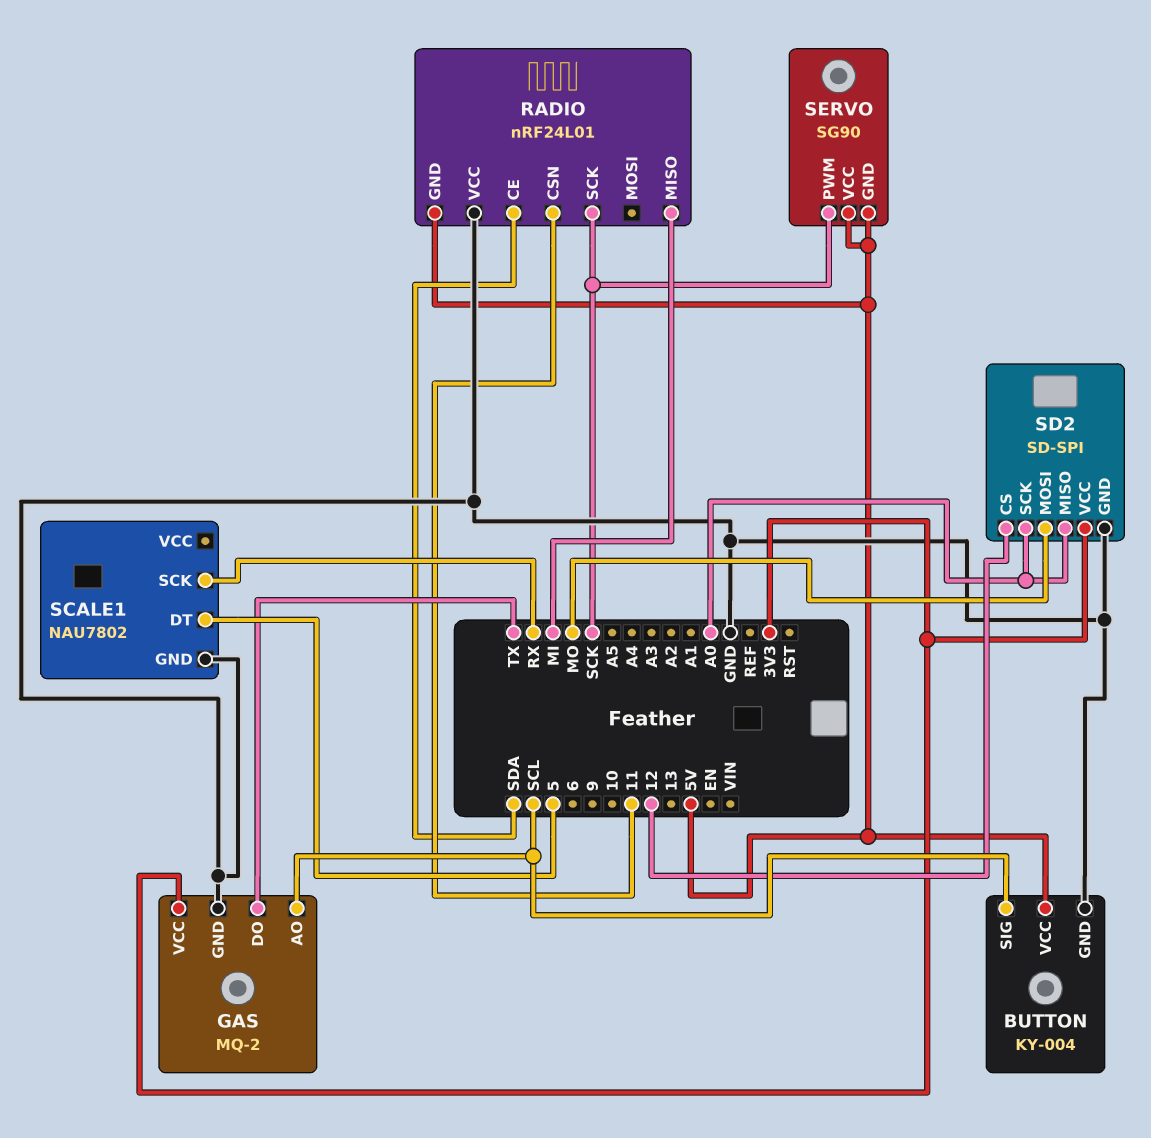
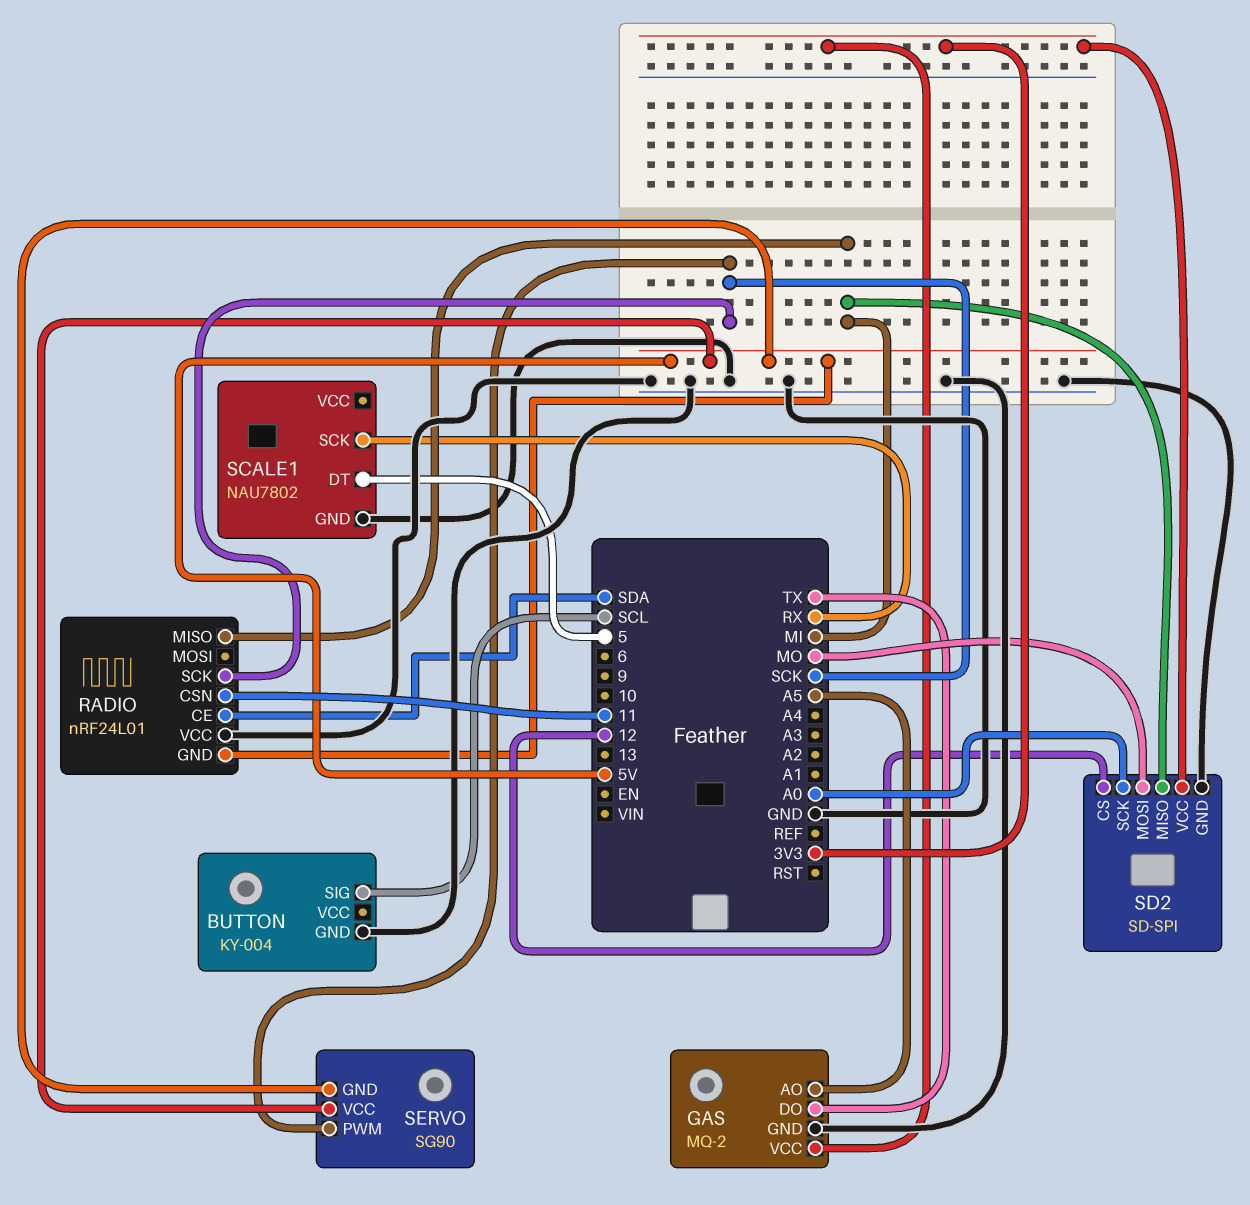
BUTTON pin VCC: 5V -> none
GAS pin AO: SCL -> A5
SD2 pin MISO: A0 -> MI

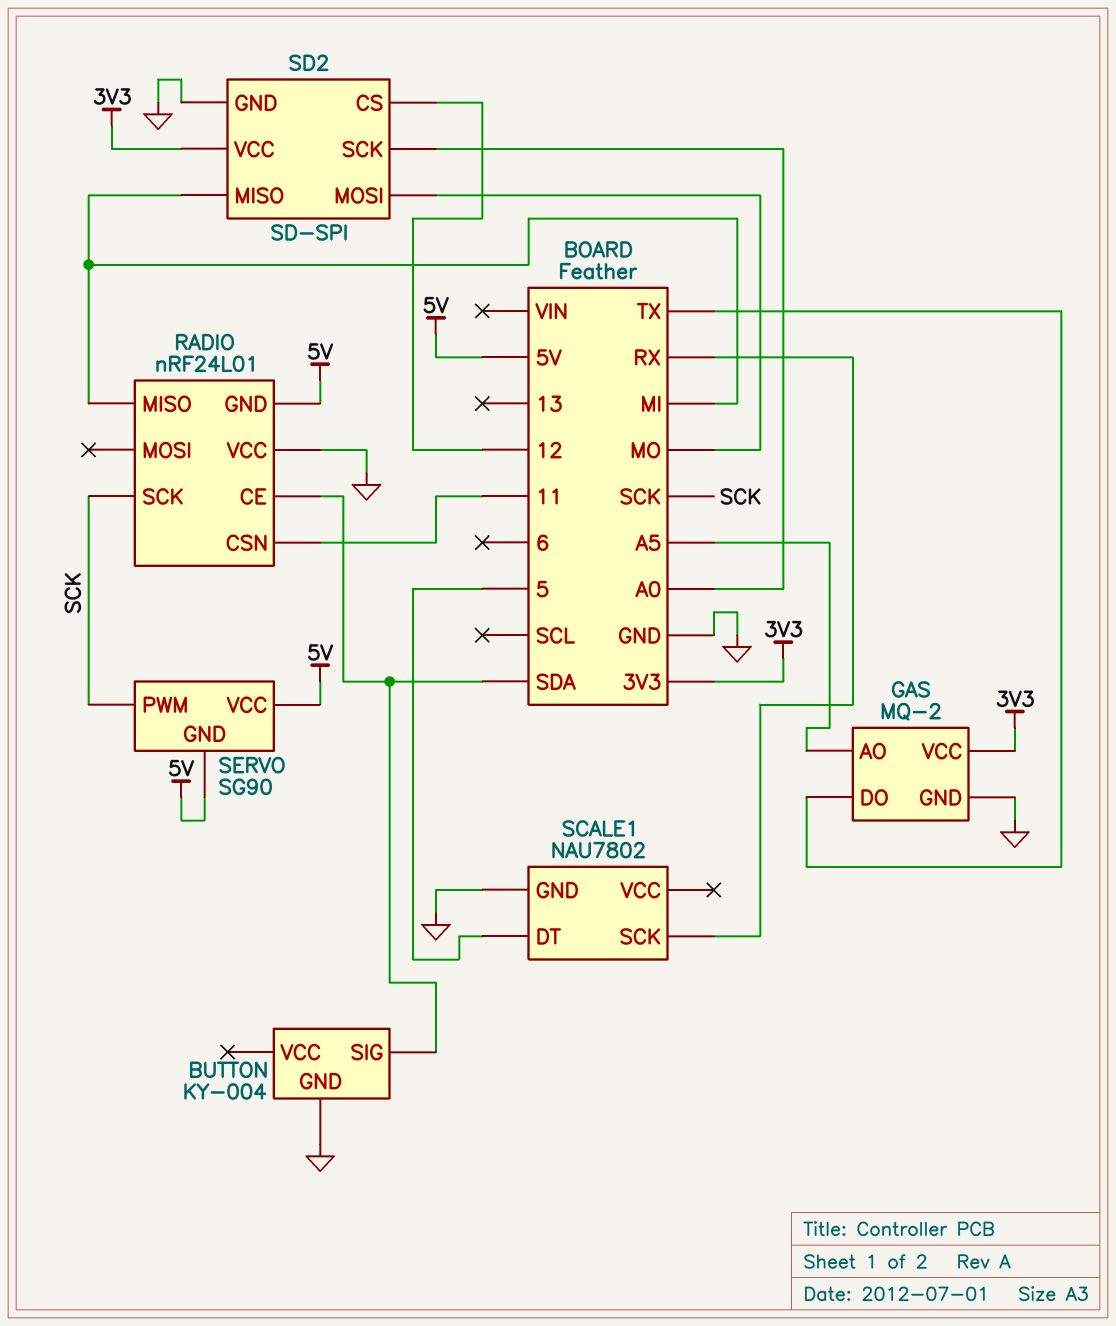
BUTTON pin SIG: SCL -> SDA

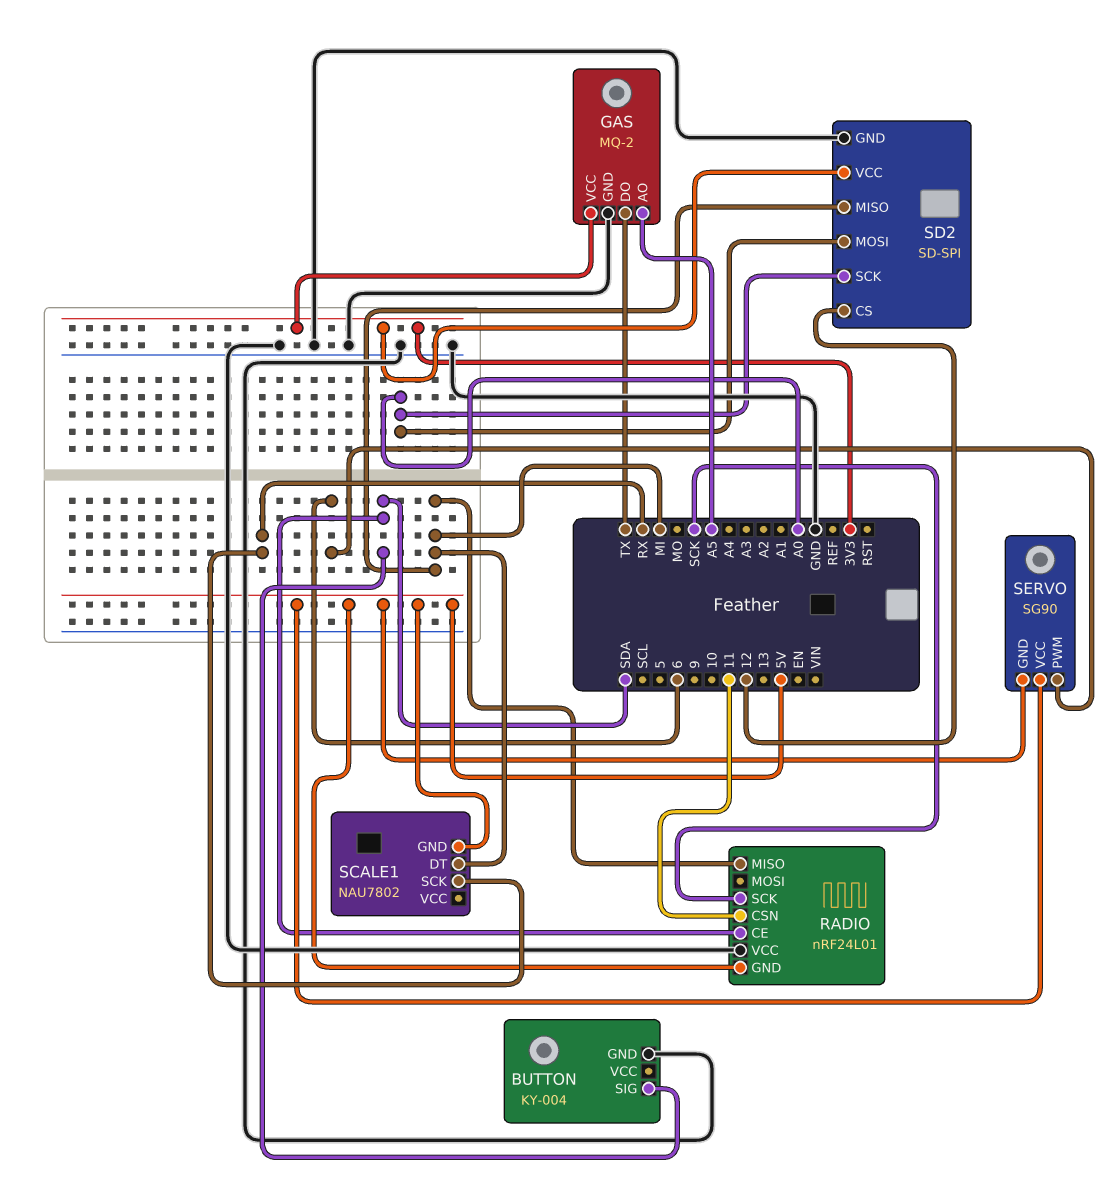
SCALE1 pin DT: 5 -> MI
SCALE1 pin GND: GND -> 5V
SD2 pin MOSI: MO -> A0
SERVO pin PWM: SCK -> 6

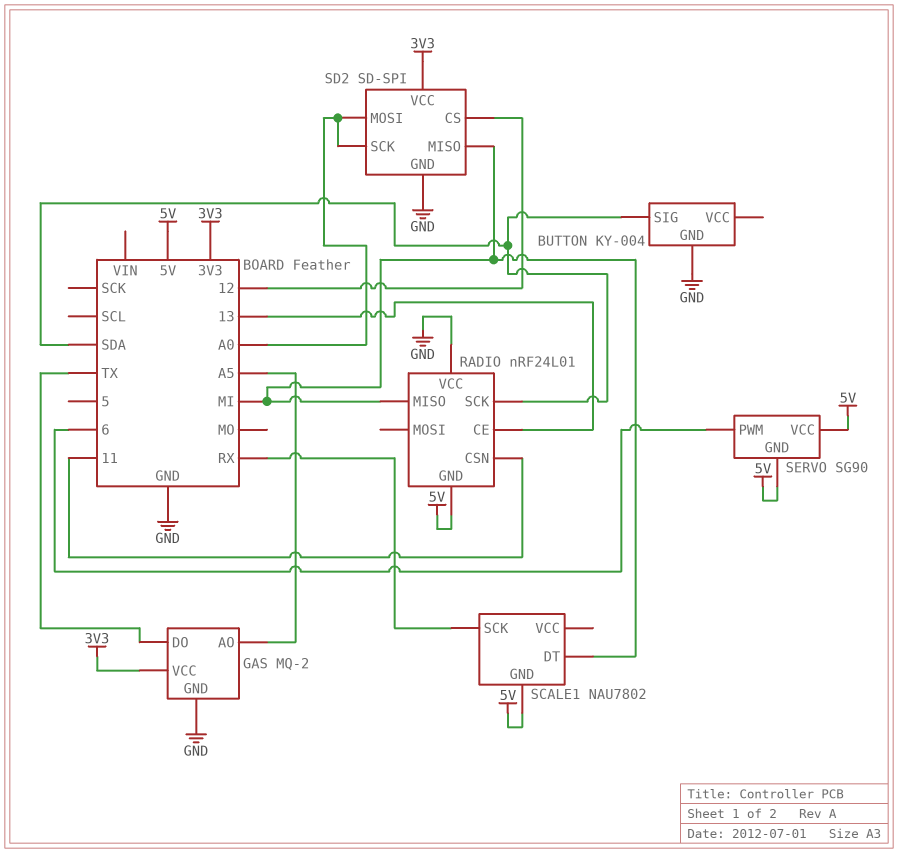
RADIO pin CE: SDA -> 13
RADIO pin SCK: SCK -> SDA

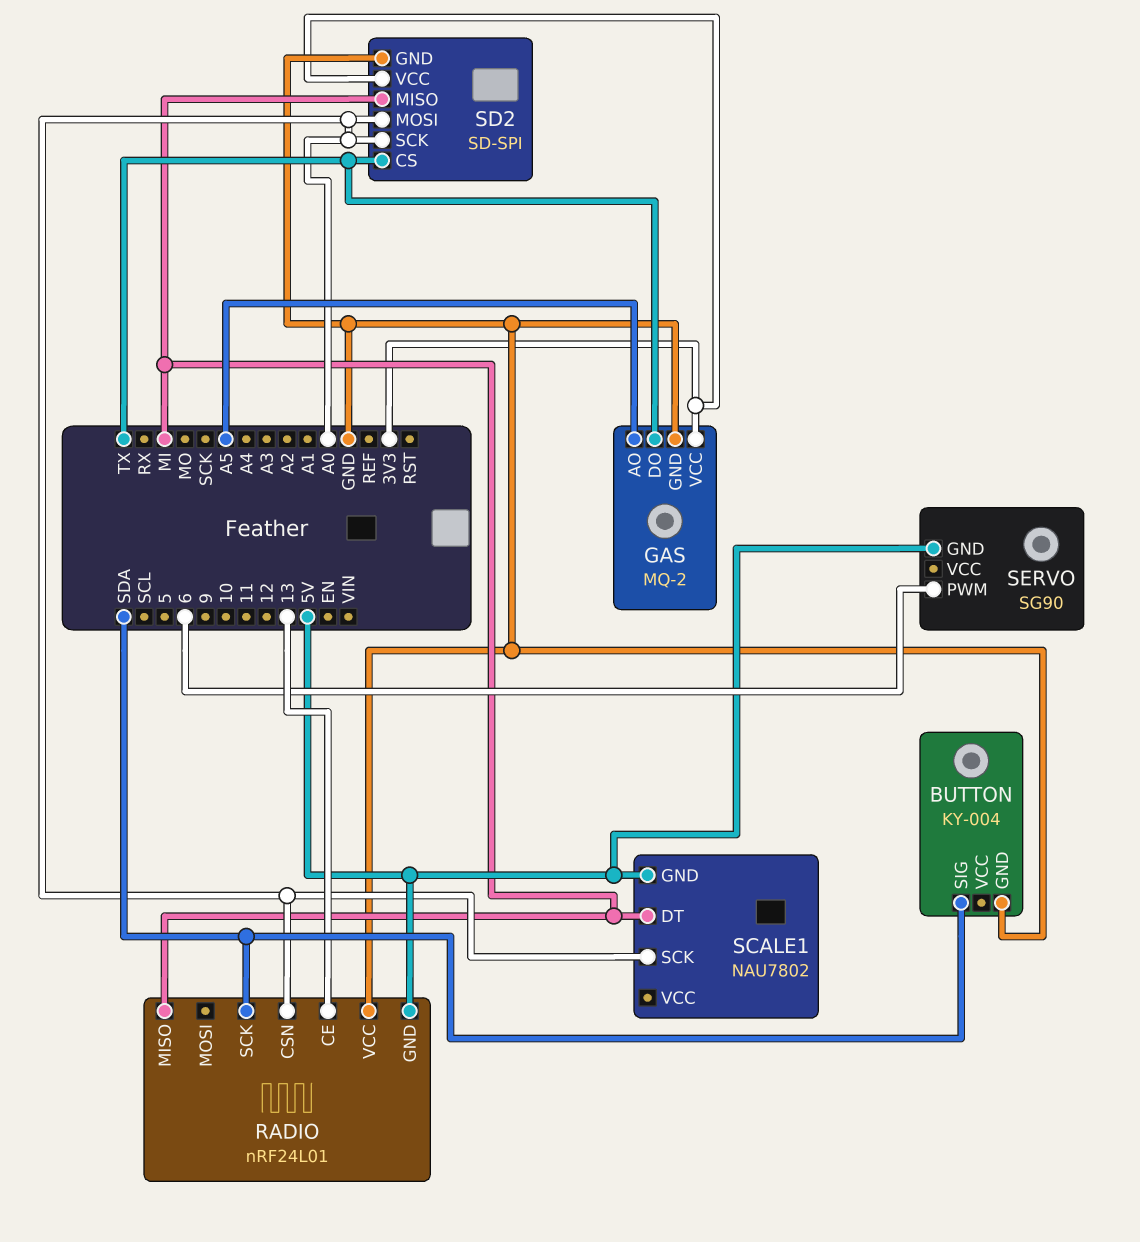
RADIO pin CSN: 11 -> A0
SCALE1 pin SCK: RX -> A0
SD2 pin CS: 12 -> TX
SERVO pin VCC: 5V -> none

